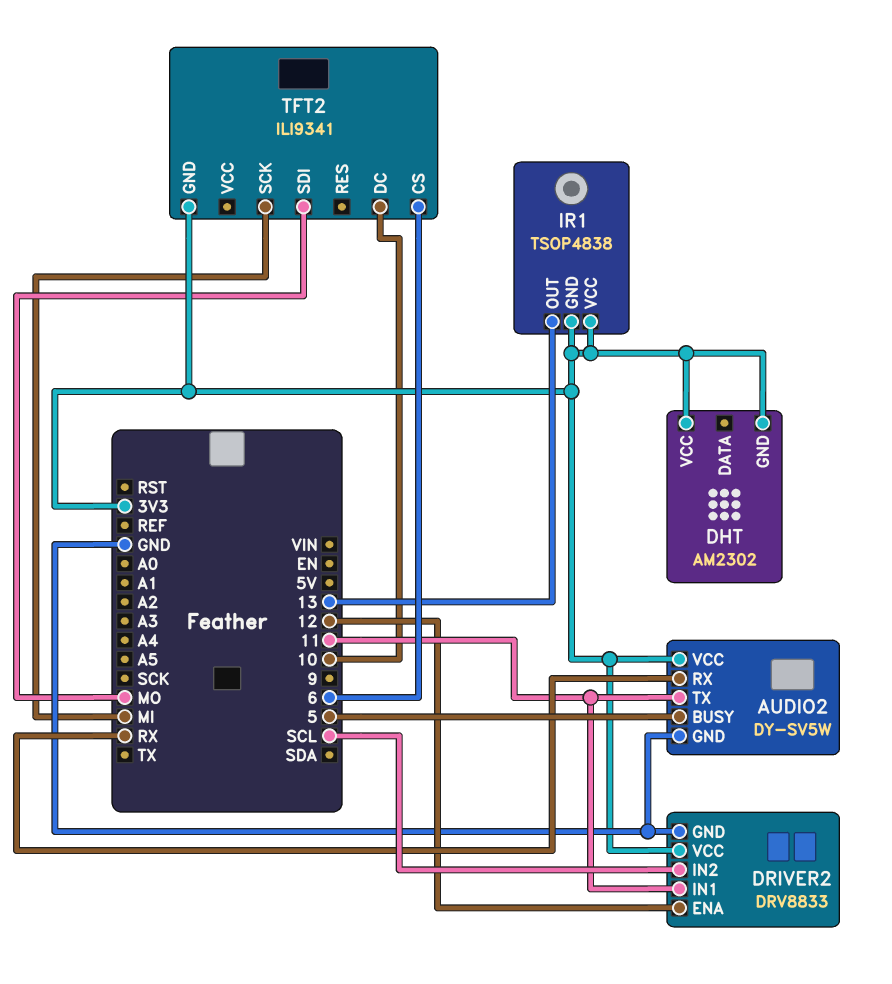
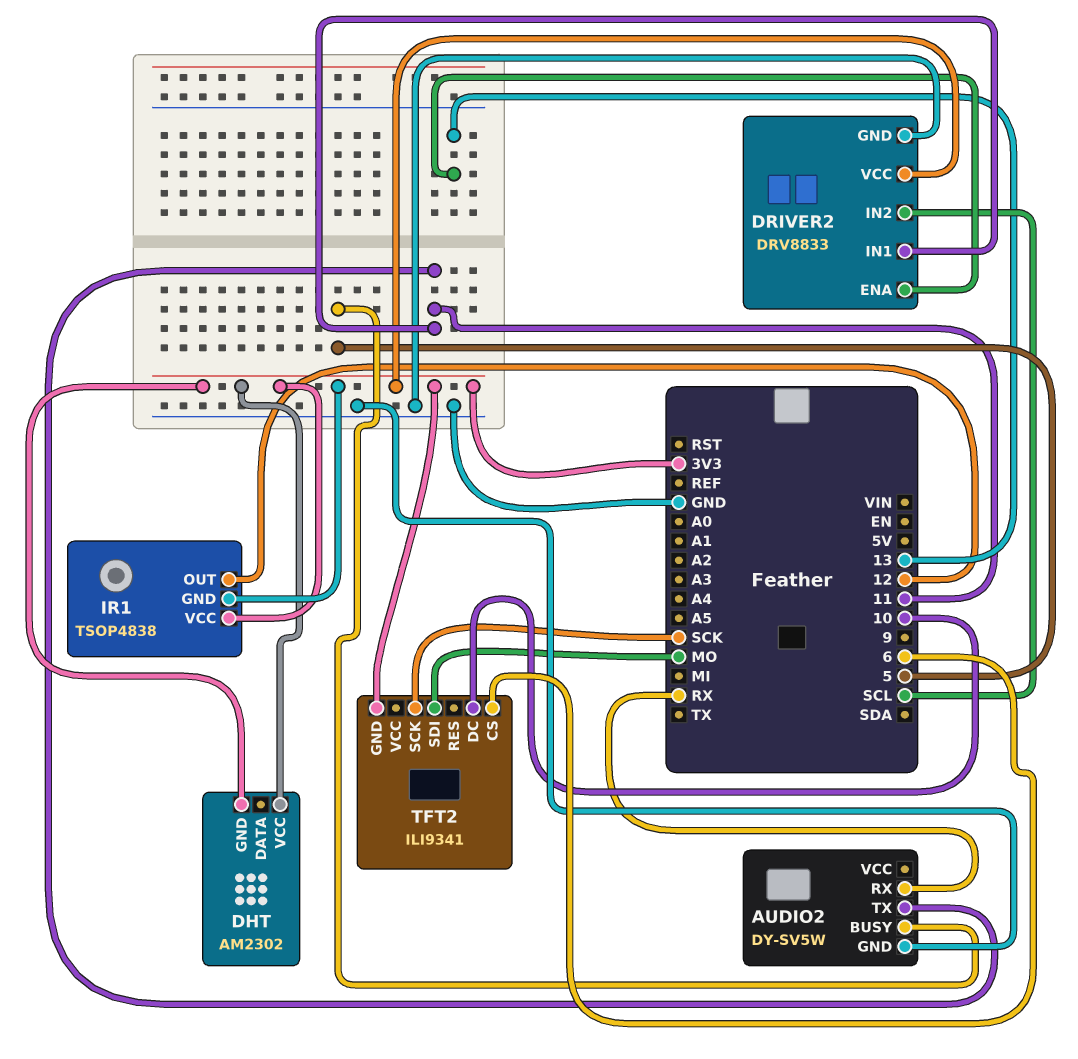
AUDIO2 pin VCC: 3V3 -> none
DRIVER2 pin ENA: 12 -> 13
IR1 pin OUT: 13 -> 12
TFT2 pin SCK: MI -> SCK

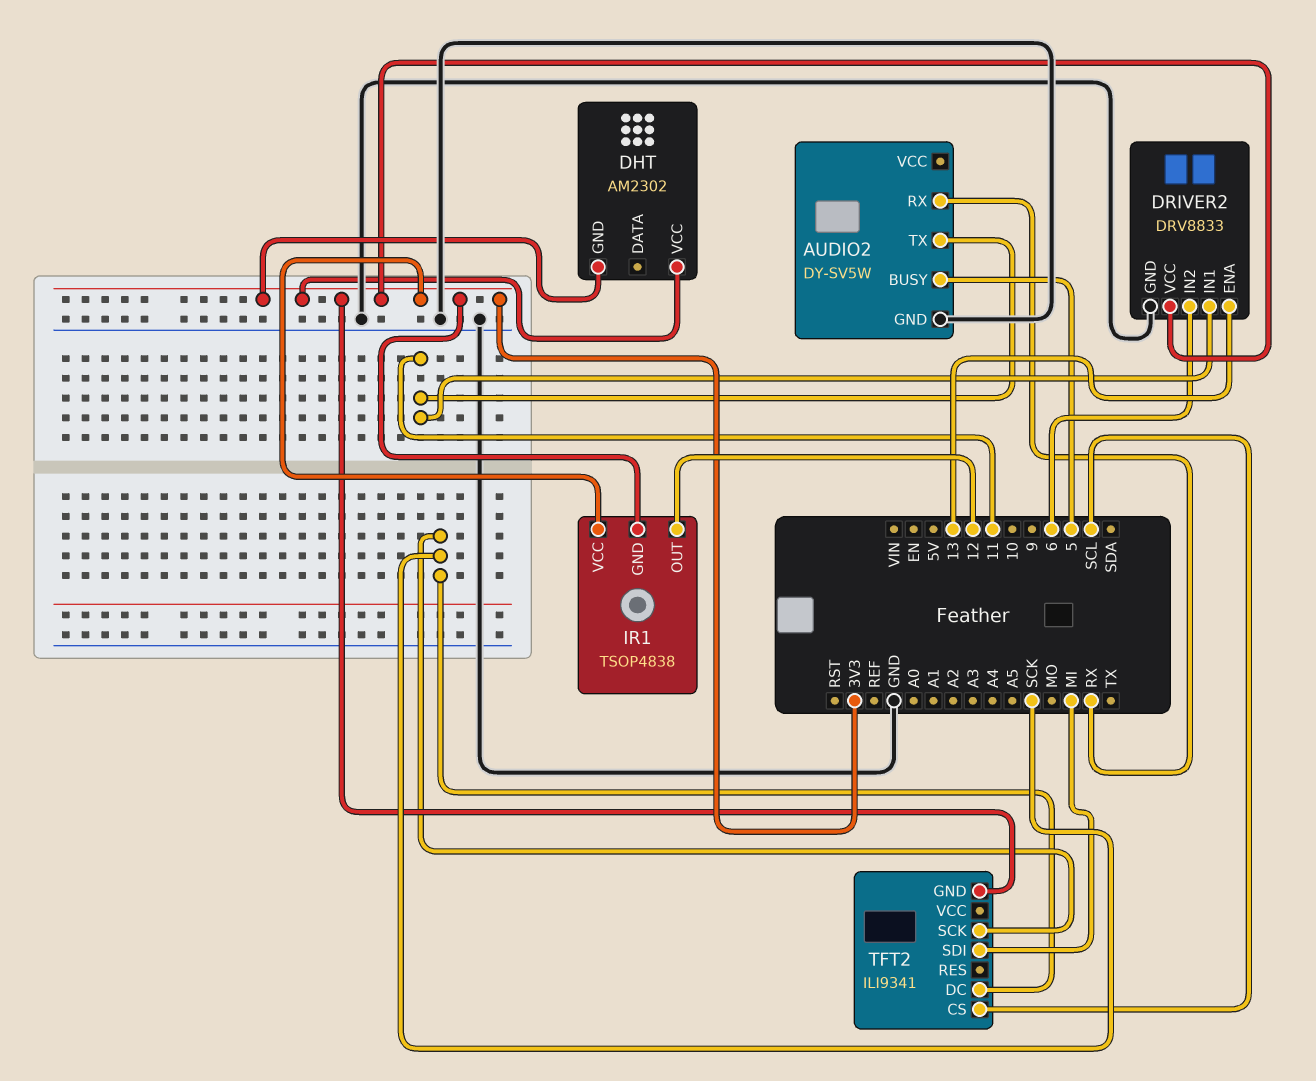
DRIVER2 pin IN2: SCL -> 6
TFT2 pin CS: 6 -> SCL
TFT2 pin DC: 10 -> SCK
TFT2 pin SDI: MO -> MI

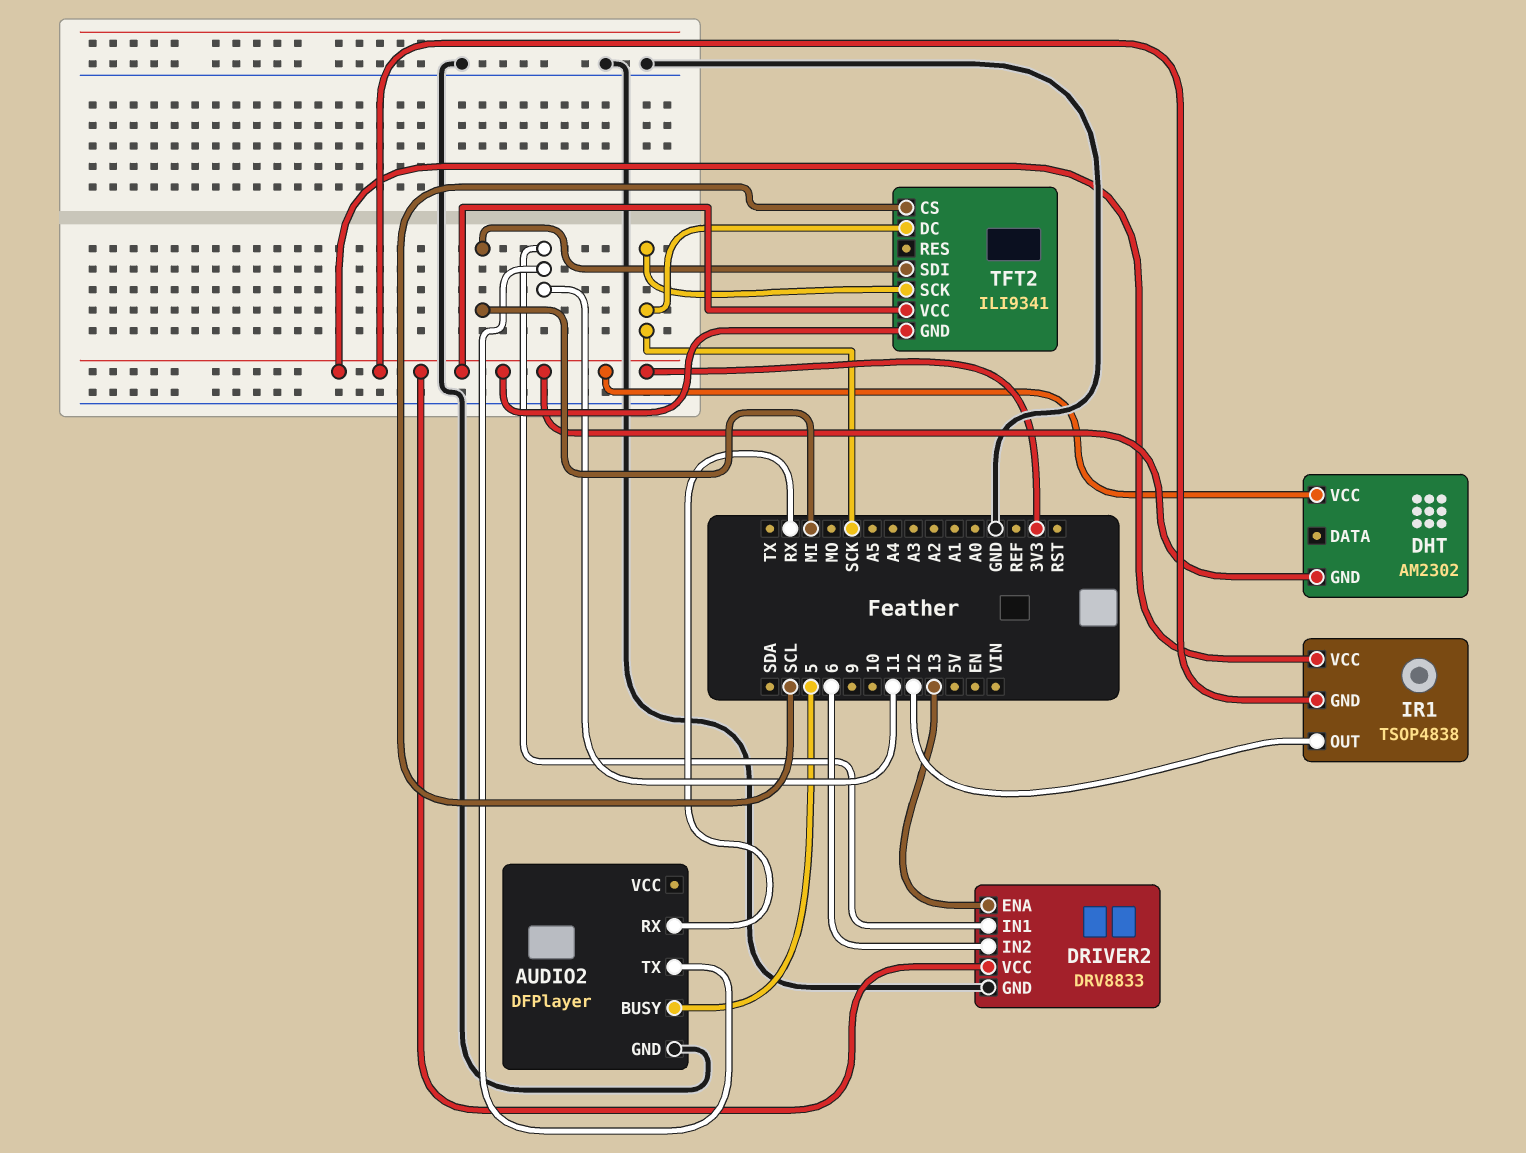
AUDIO2: DY-SV5W -> DFPlayer
TFT2 pin VCC: none -> 3V3

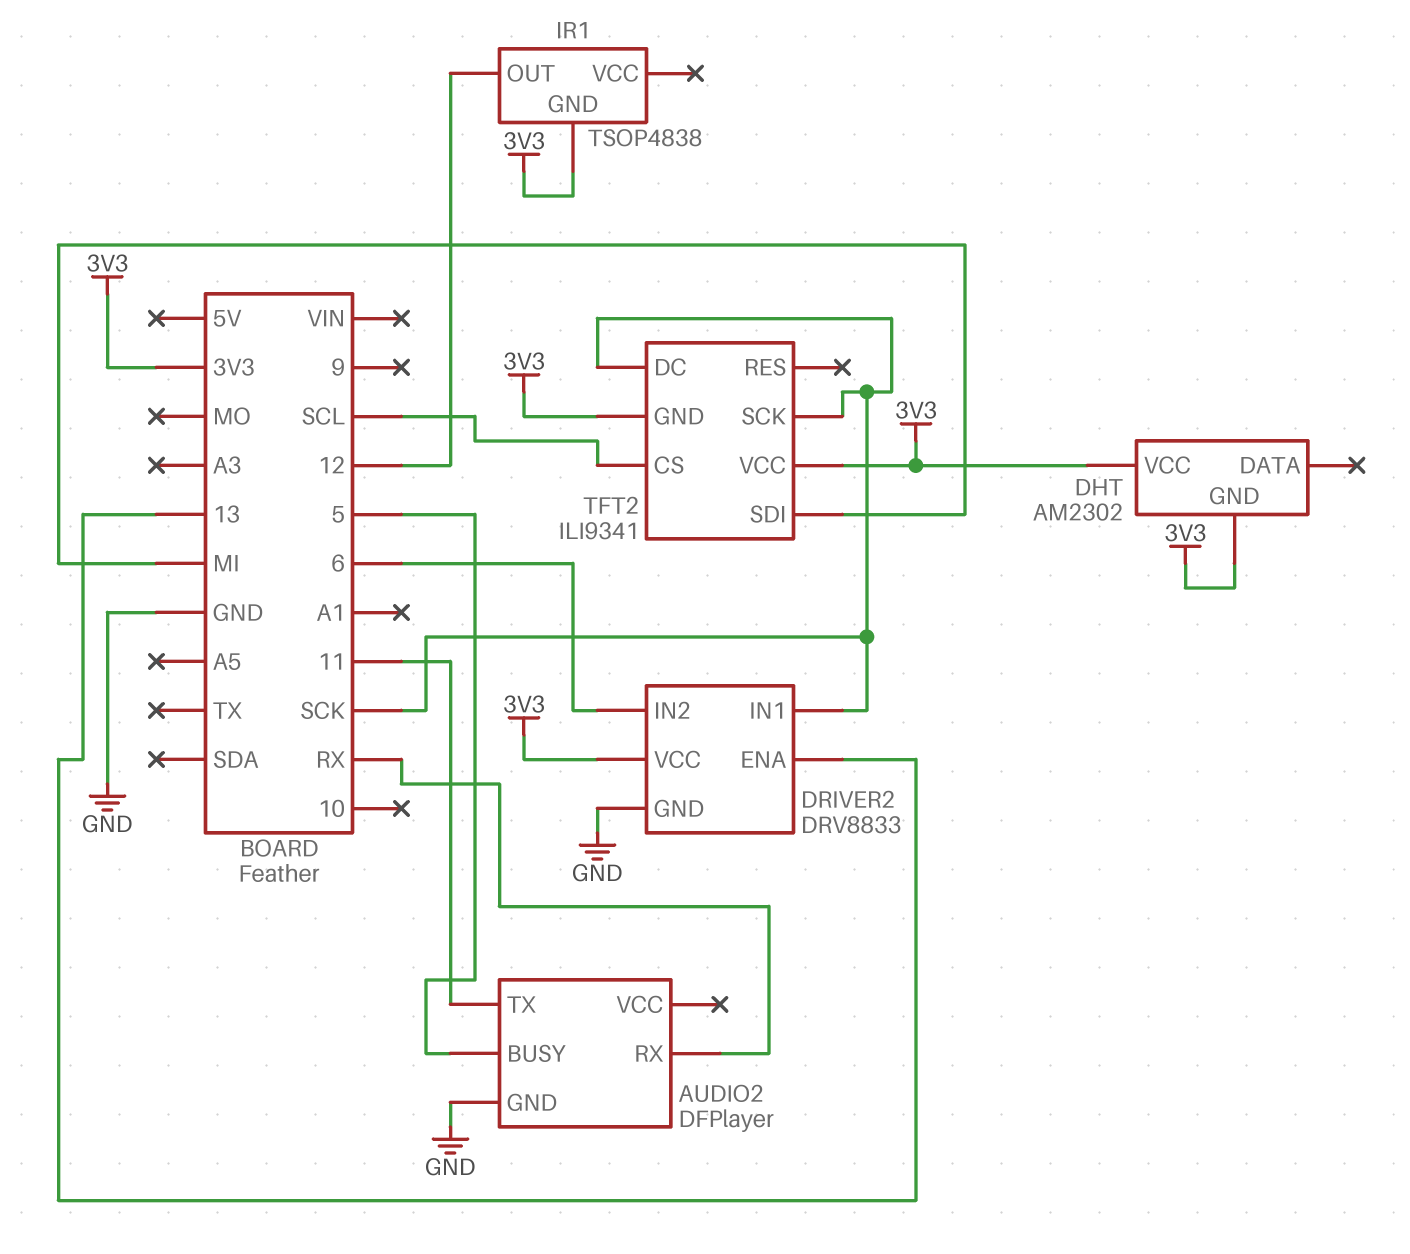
DRIVER2 pin IN1: 11 -> SCK
IR1 pin VCC: 3V3 -> none

